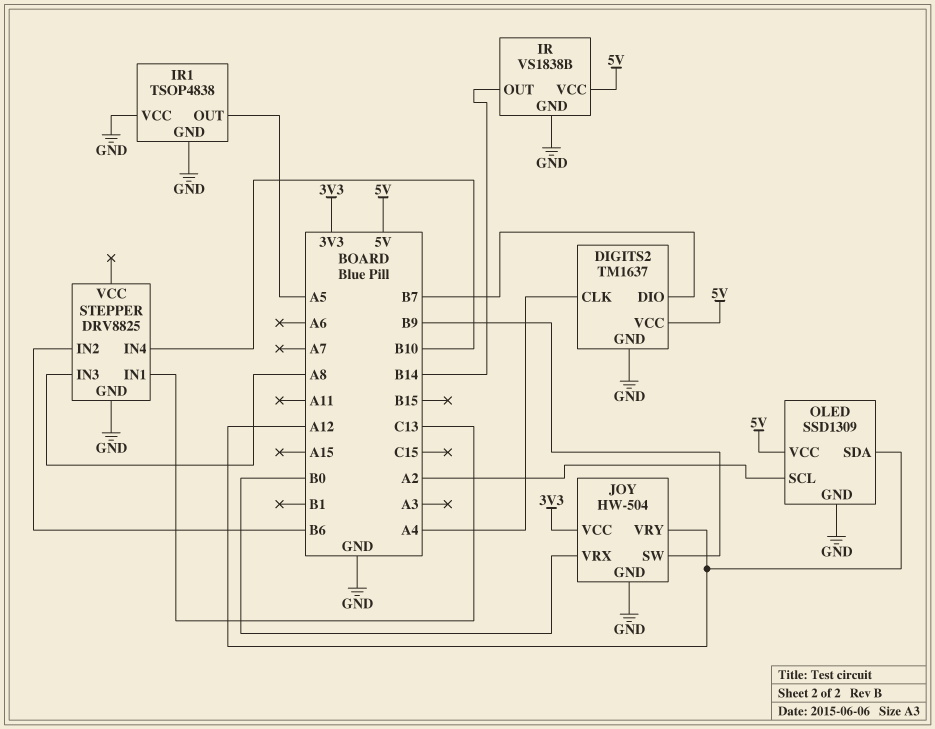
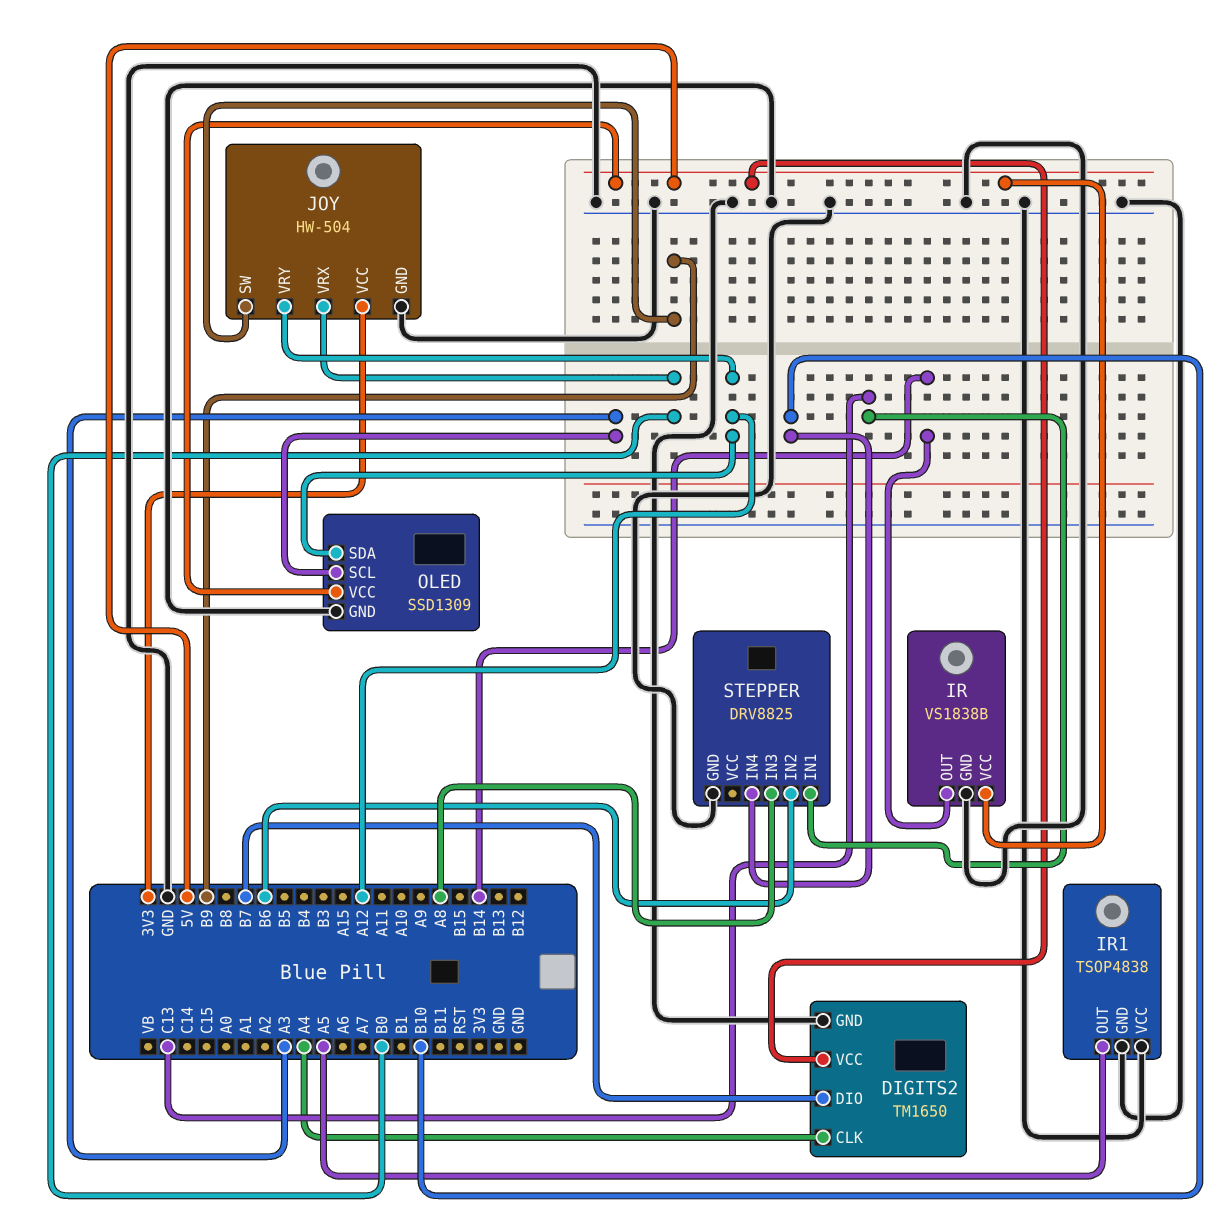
DIGITS2: TM1637 -> TM1650
OLED pin SCL: A2 -> A3

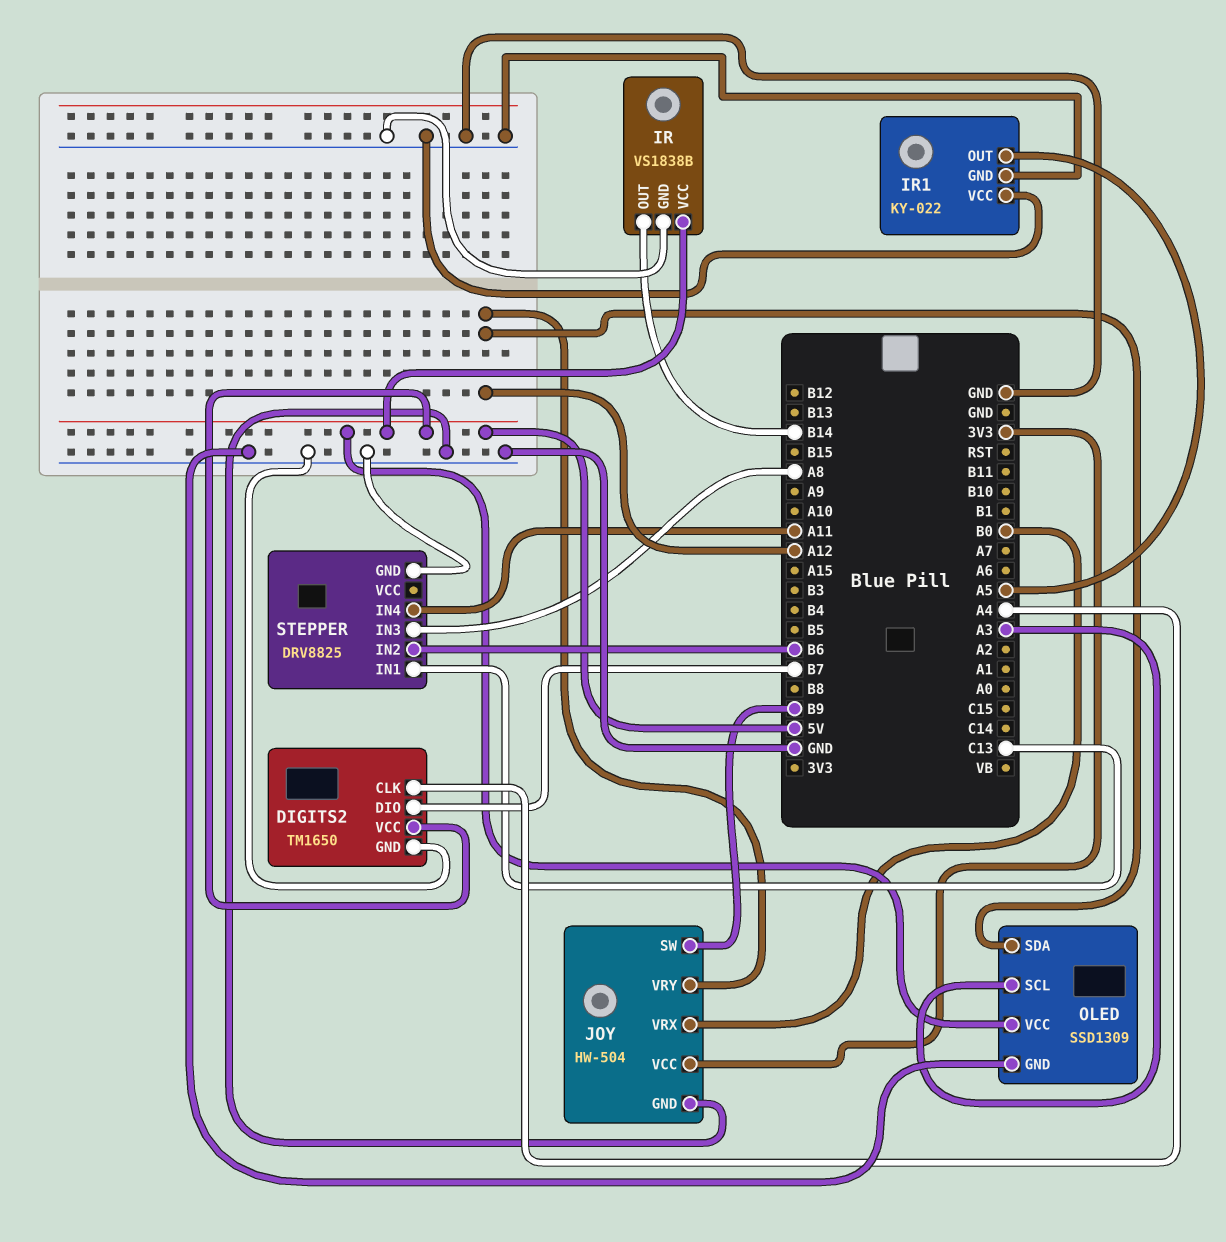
IR1: TSOP4838 -> KY-022
STEPPER pin IN4: B10 -> A11

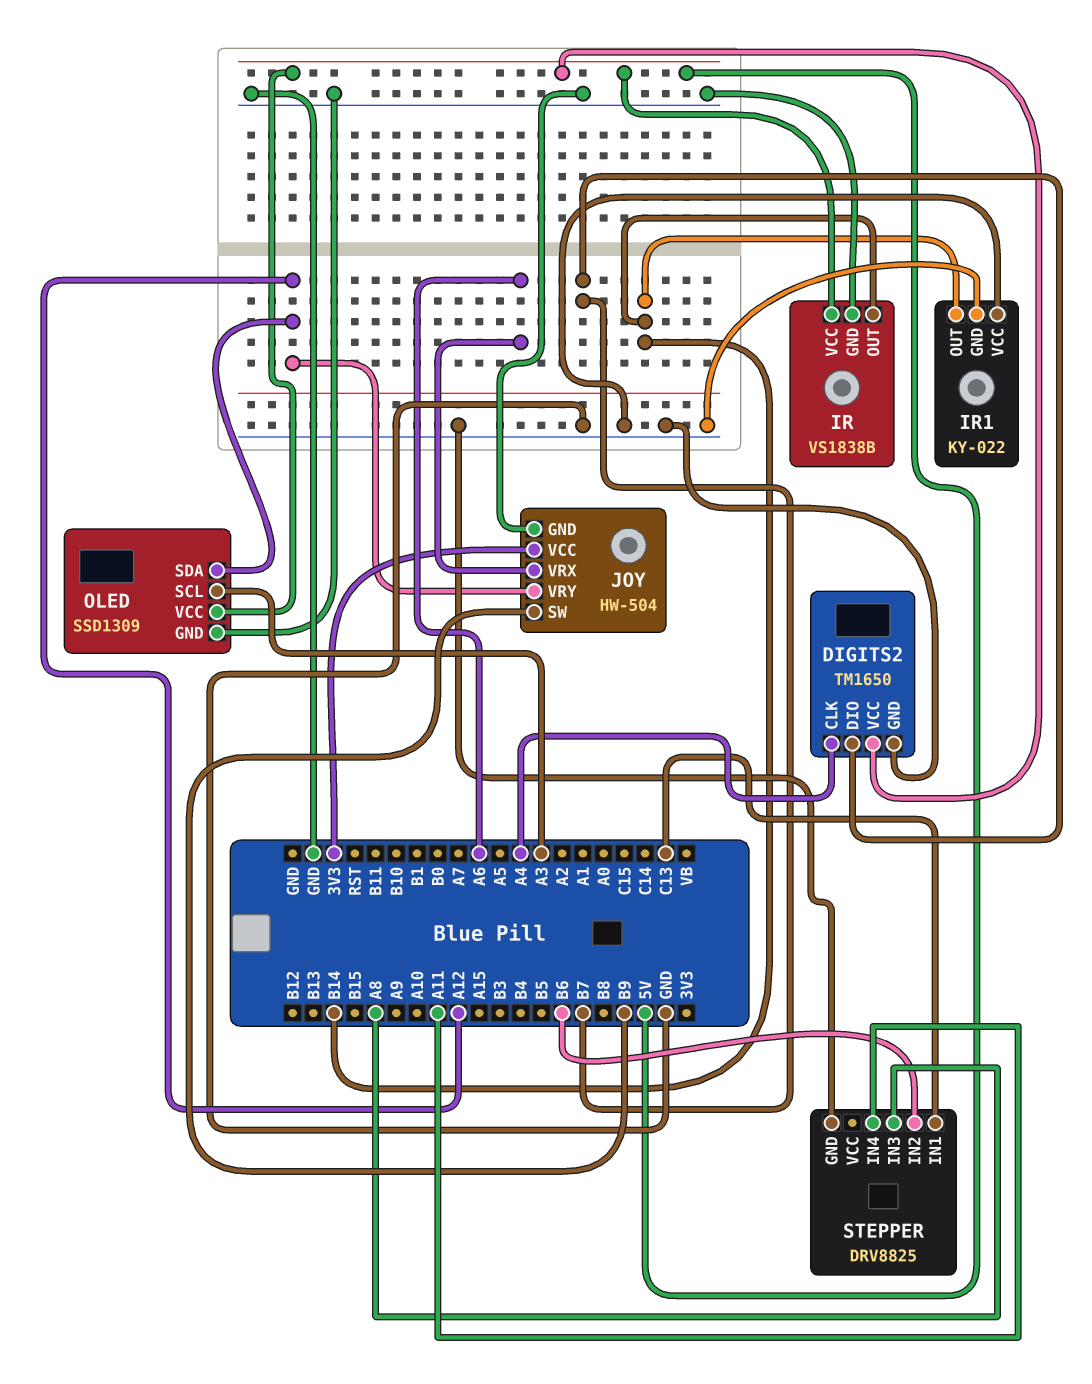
IR1 pin OUT: A5 -> B14
JOY pin VRX: B0 -> A6

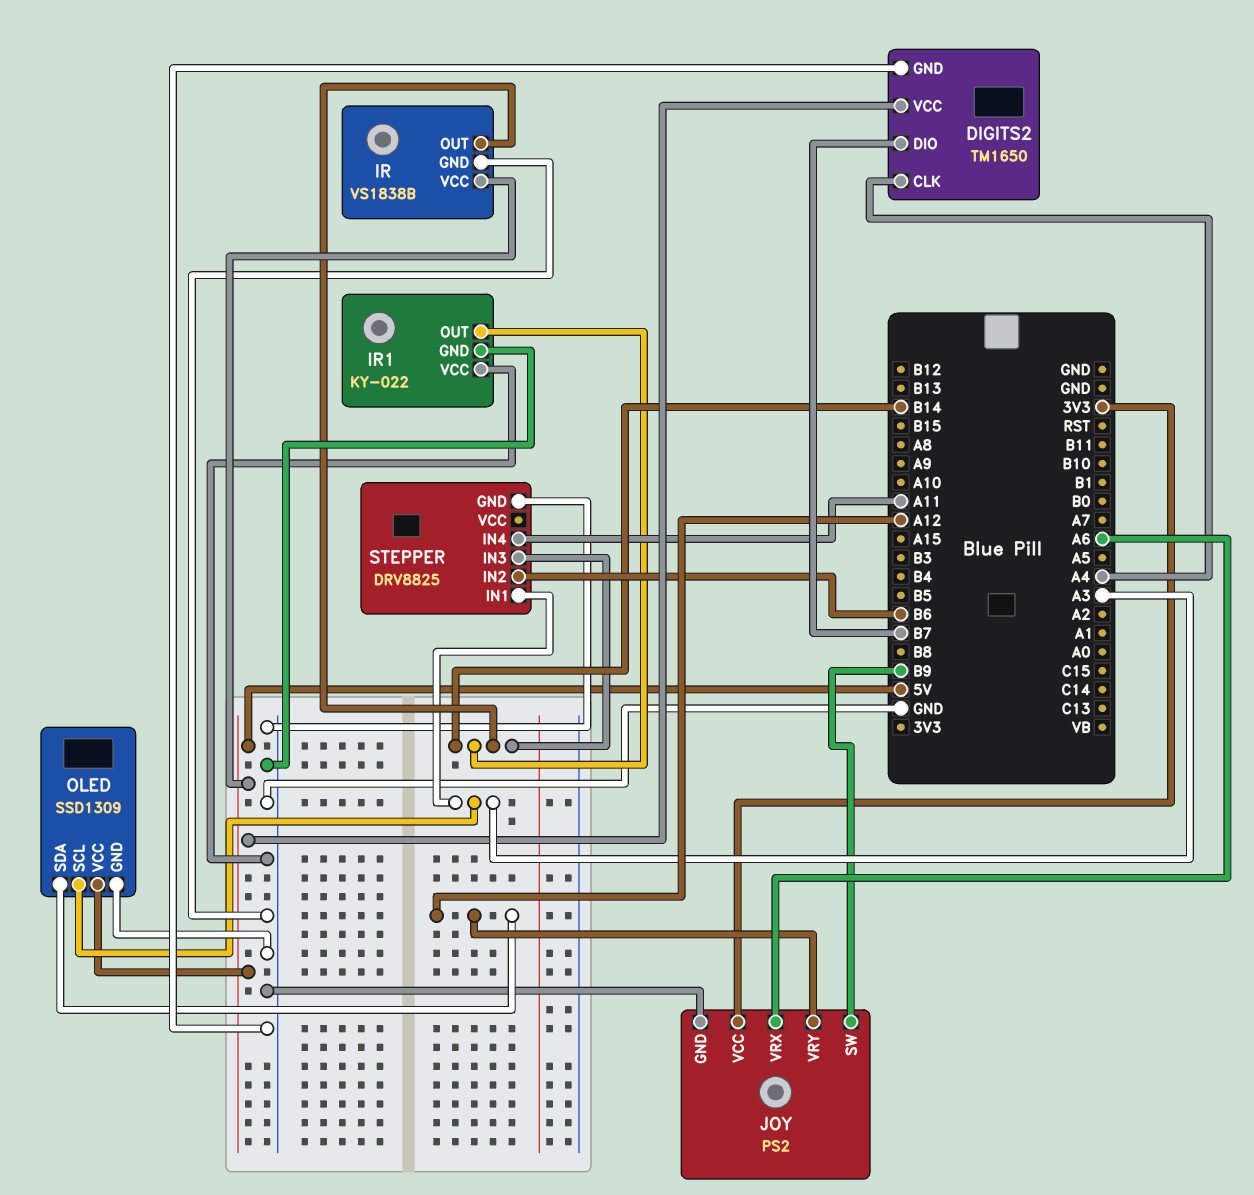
JOY: HW-504 -> PS2
STEPPER pin IN1: C13 -> A3
STEPPER pin IN3: A8 -> B14

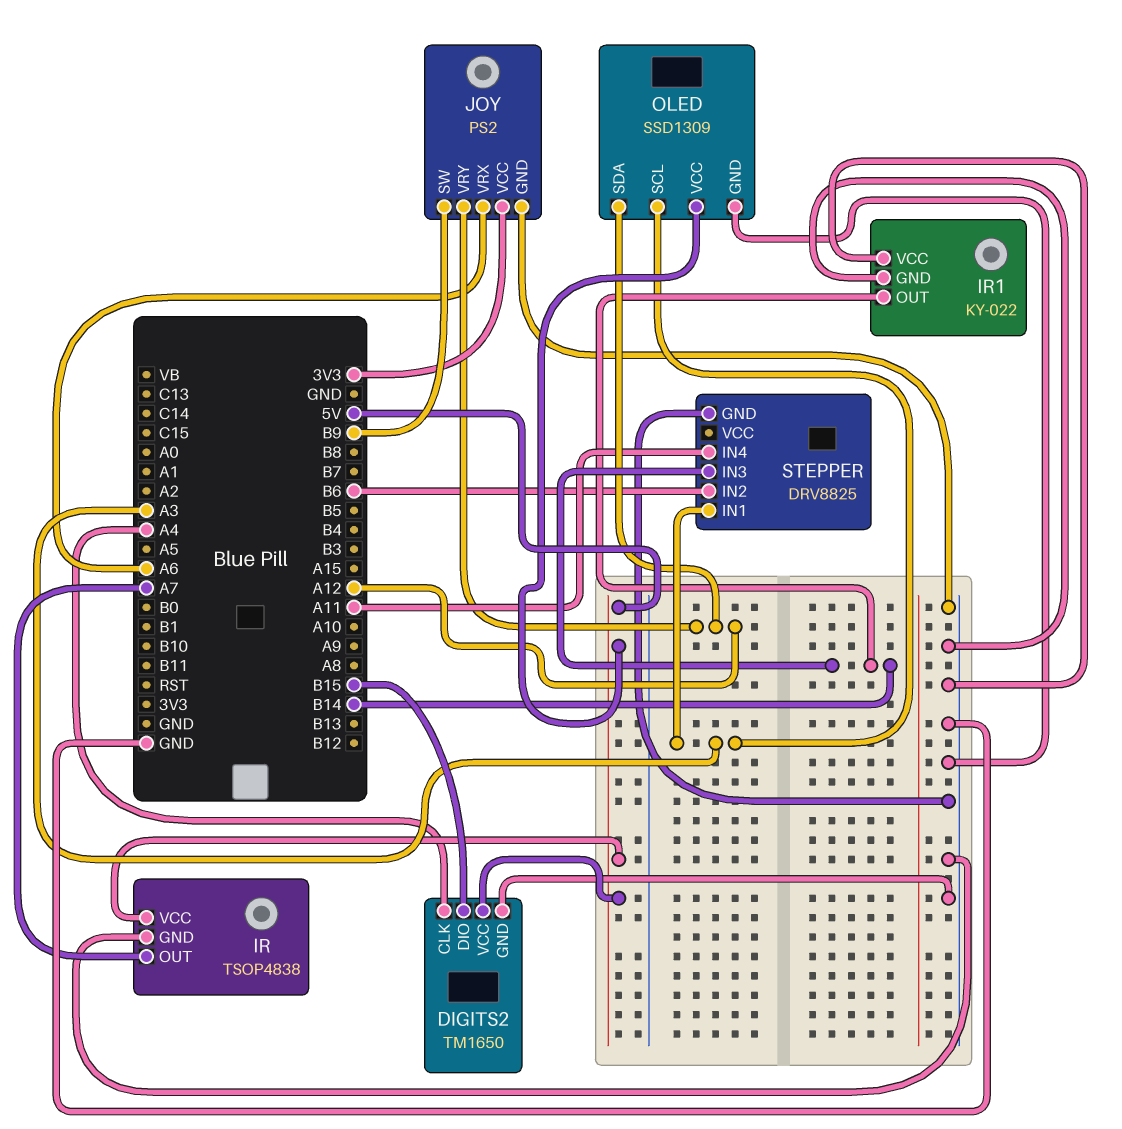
DIGITS2 pin DIO: B7 -> B15
IR: VS1838B -> TSOP4838
IR pin OUT: B14 -> A7

